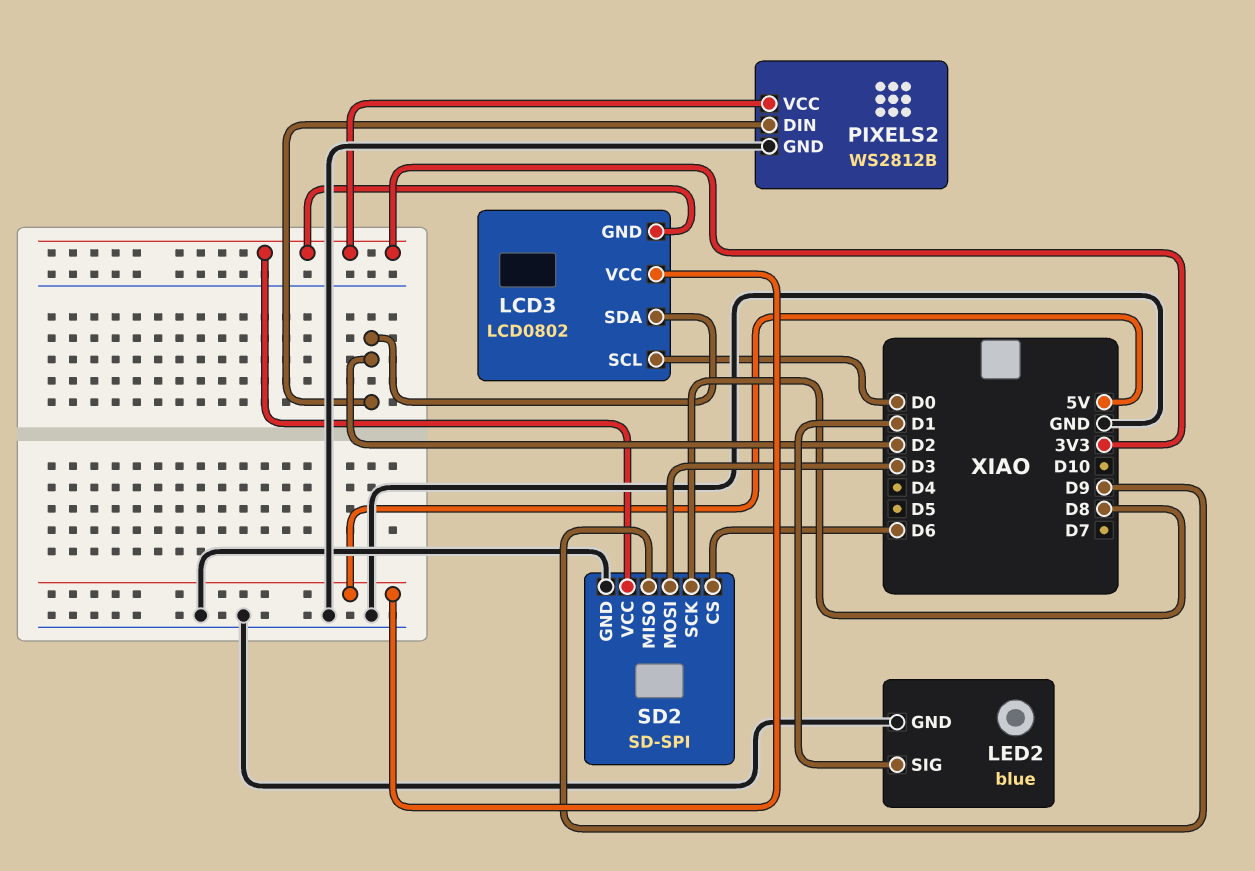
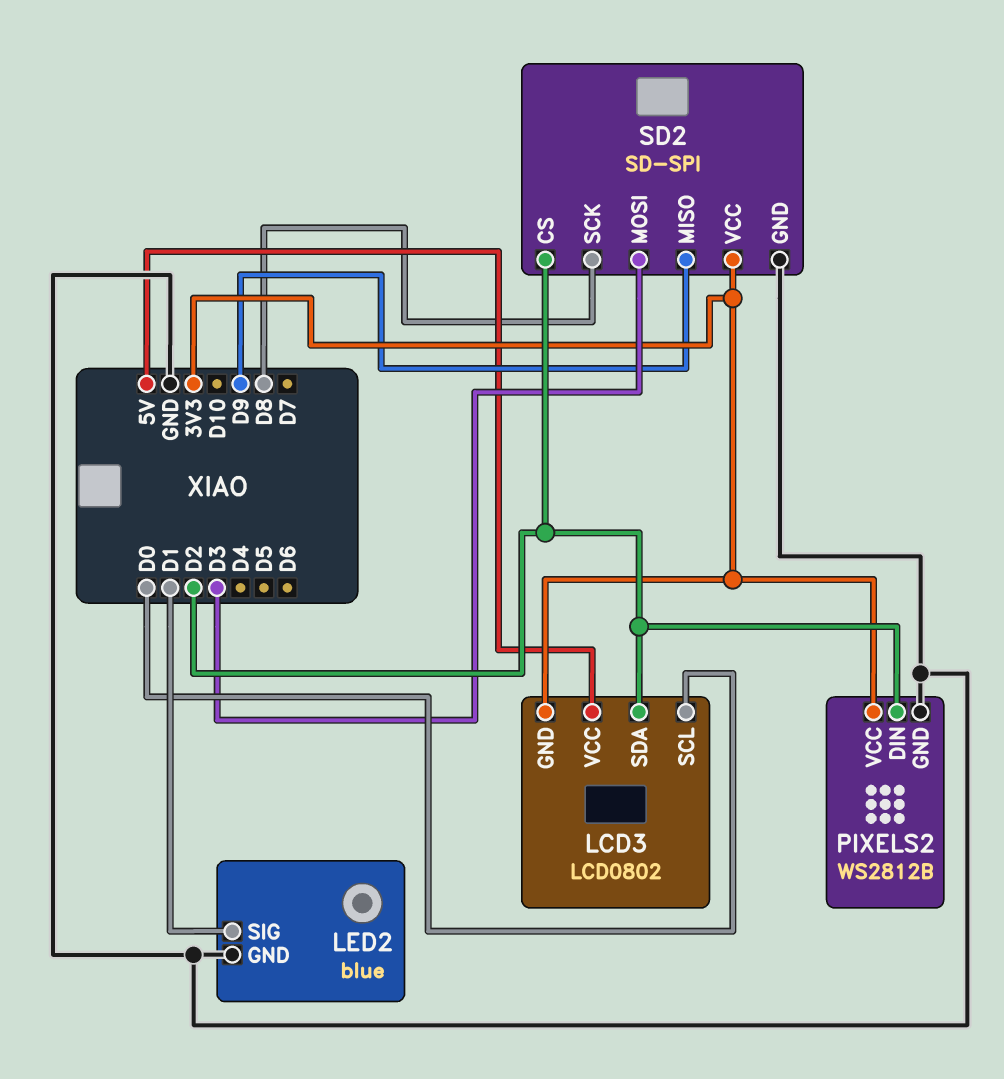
SD2 pin CS: D6 -> D2

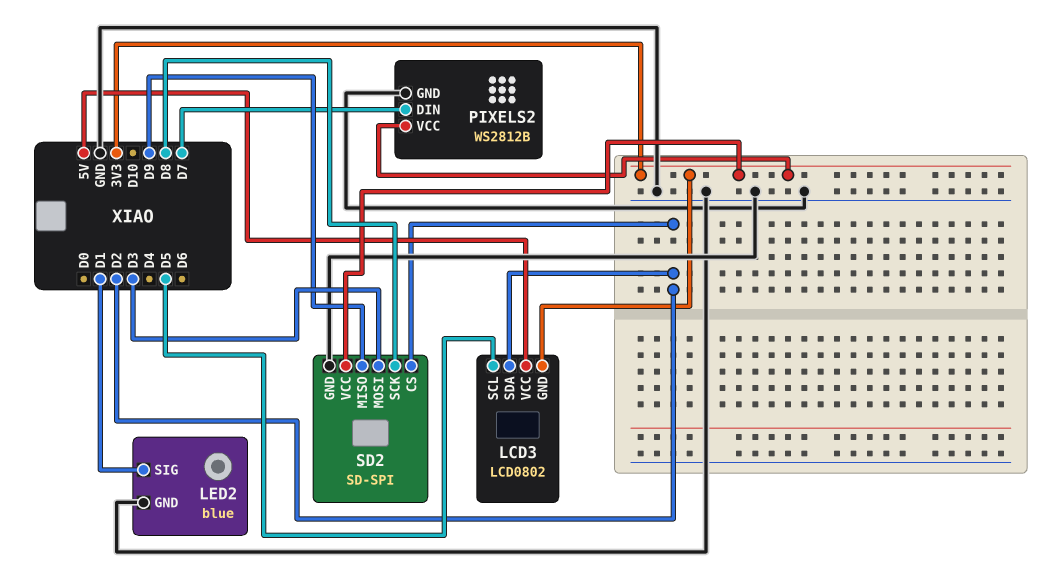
LCD3 pin SCL: D0 -> D5
PIXELS2 pin DIN: D2 -> D7

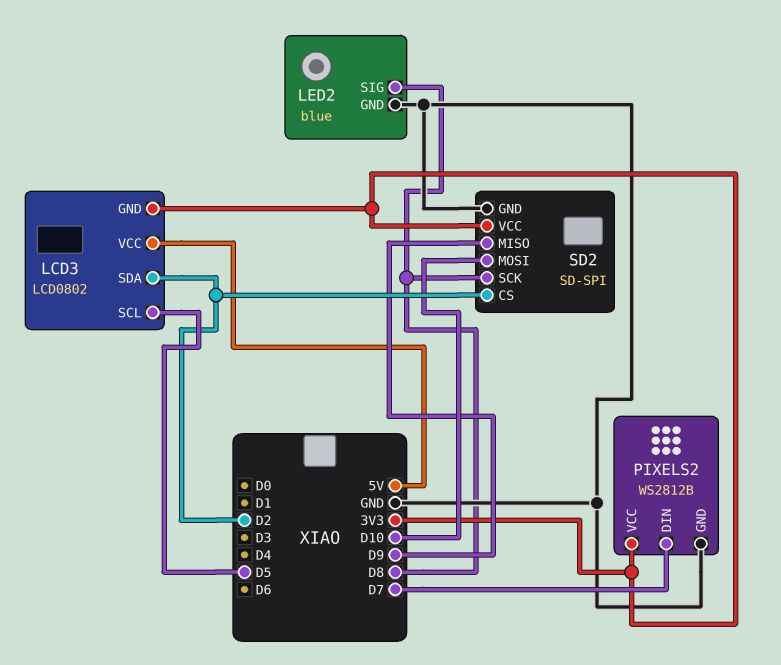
LED2 pin SIG: D1 -> D8
SD2 pin MOSI: D3 -> D10

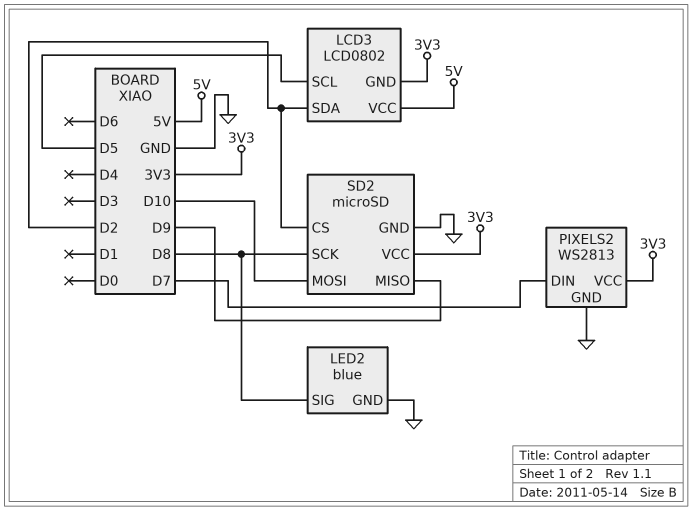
PIXELS2: WS2812B -> WS2813
SD2: SD-SPI -> microSD

